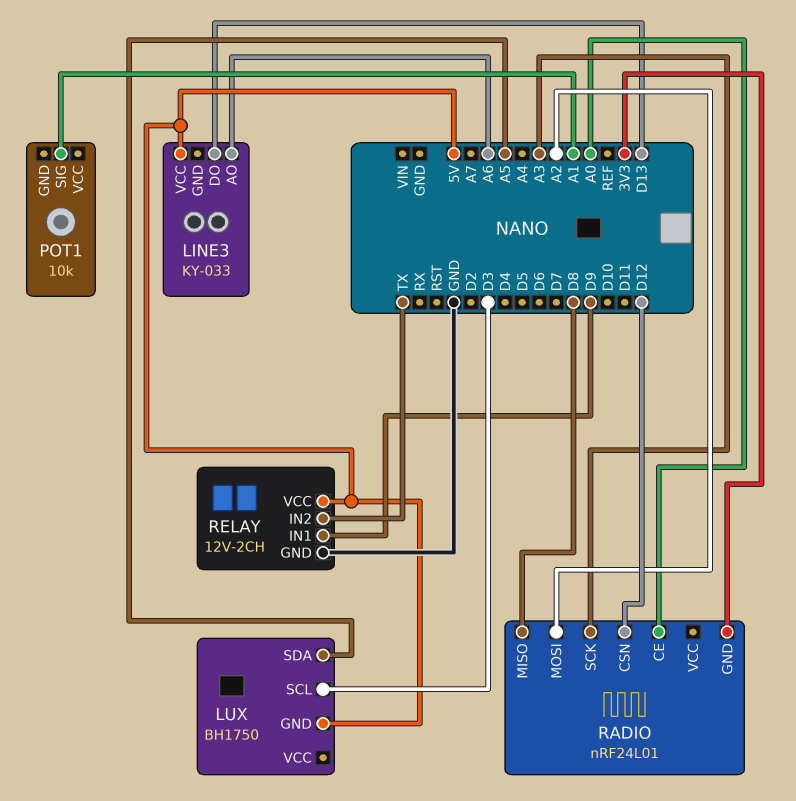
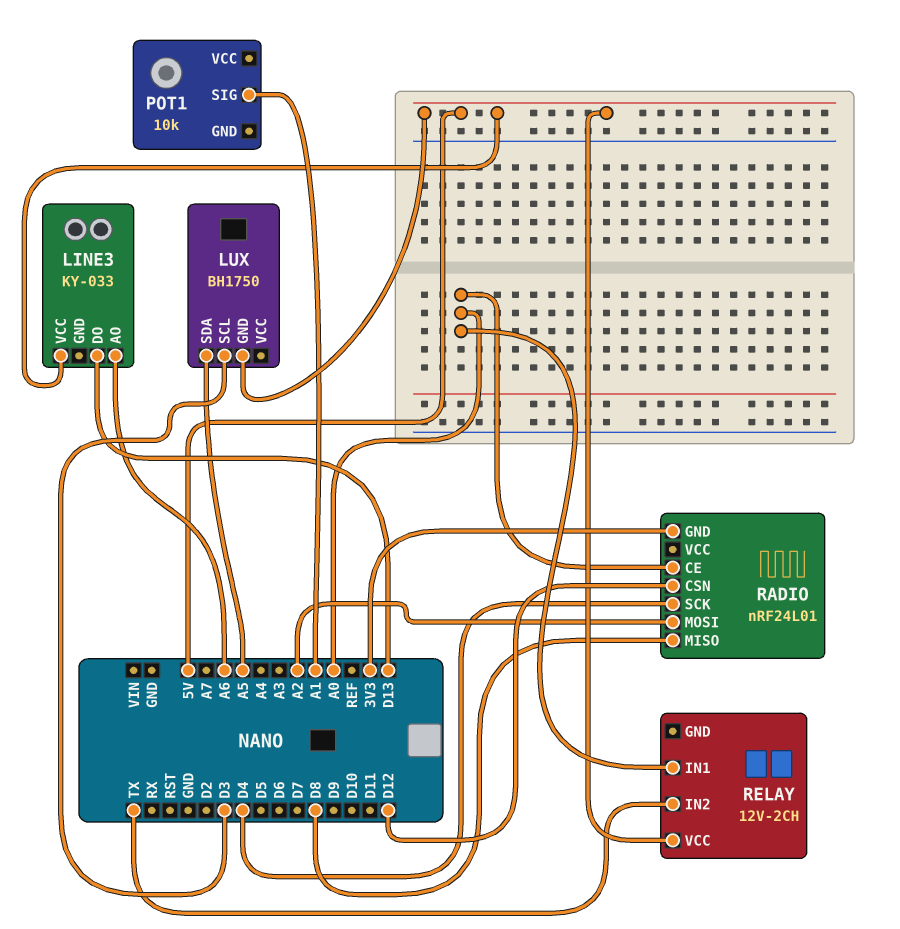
RADIO pin SCK: A3 -> D4
RELAY pin GND: GND -> none
RELAY pin IN1: D9 -> A0

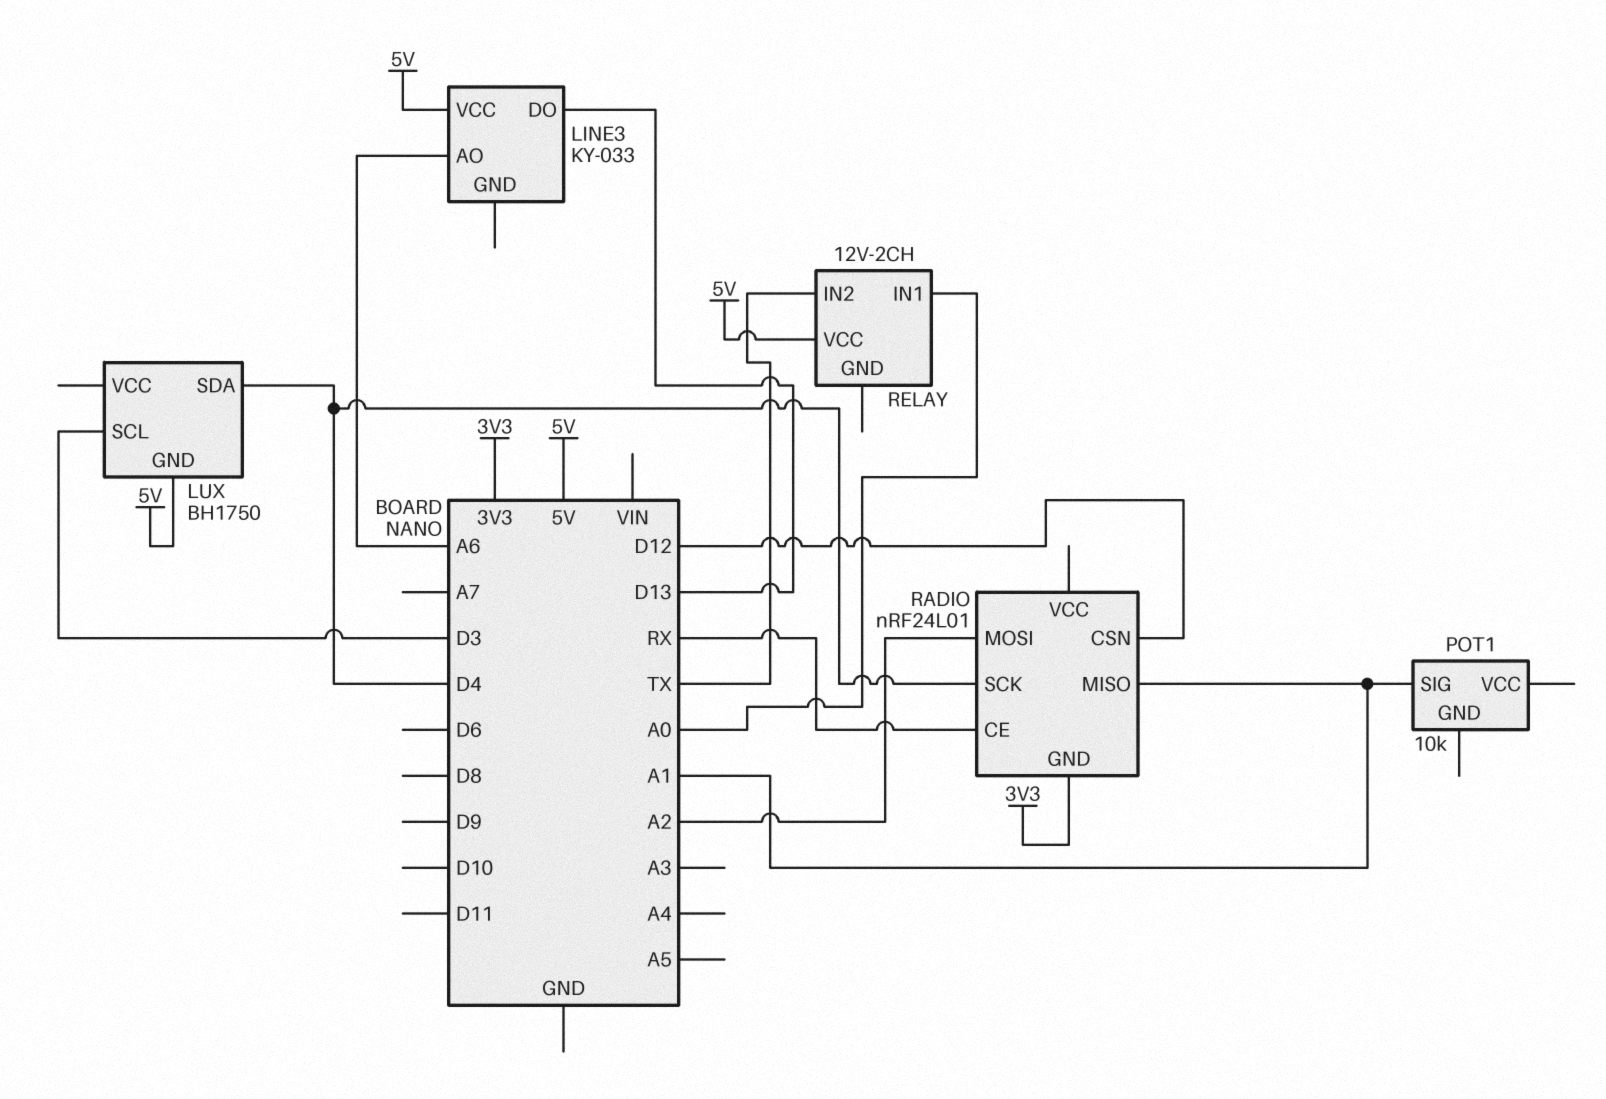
LUX pin SDA: A5 -> D4
RADIO pin CE: A0 -> RX
RADIO pin MISO: D8 -> A1

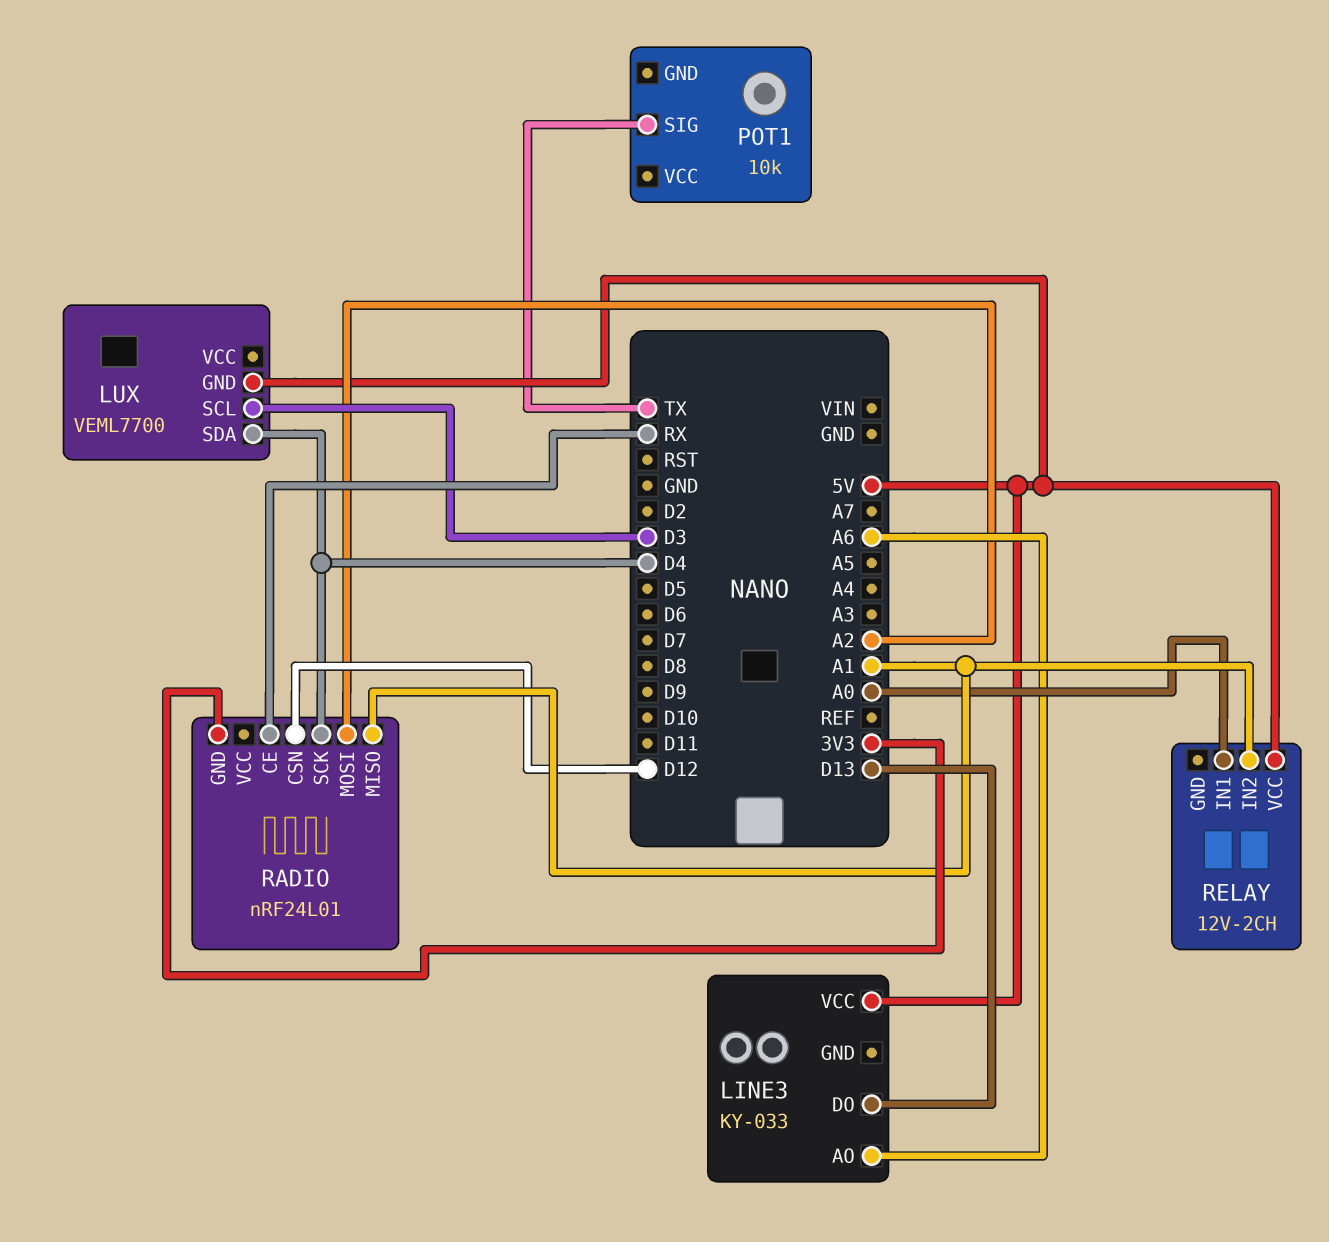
LUX: BH1750 -> VEML7700
POT1 pin SIG: A1 -> TX
RELAY pin IN2: TX -> A1

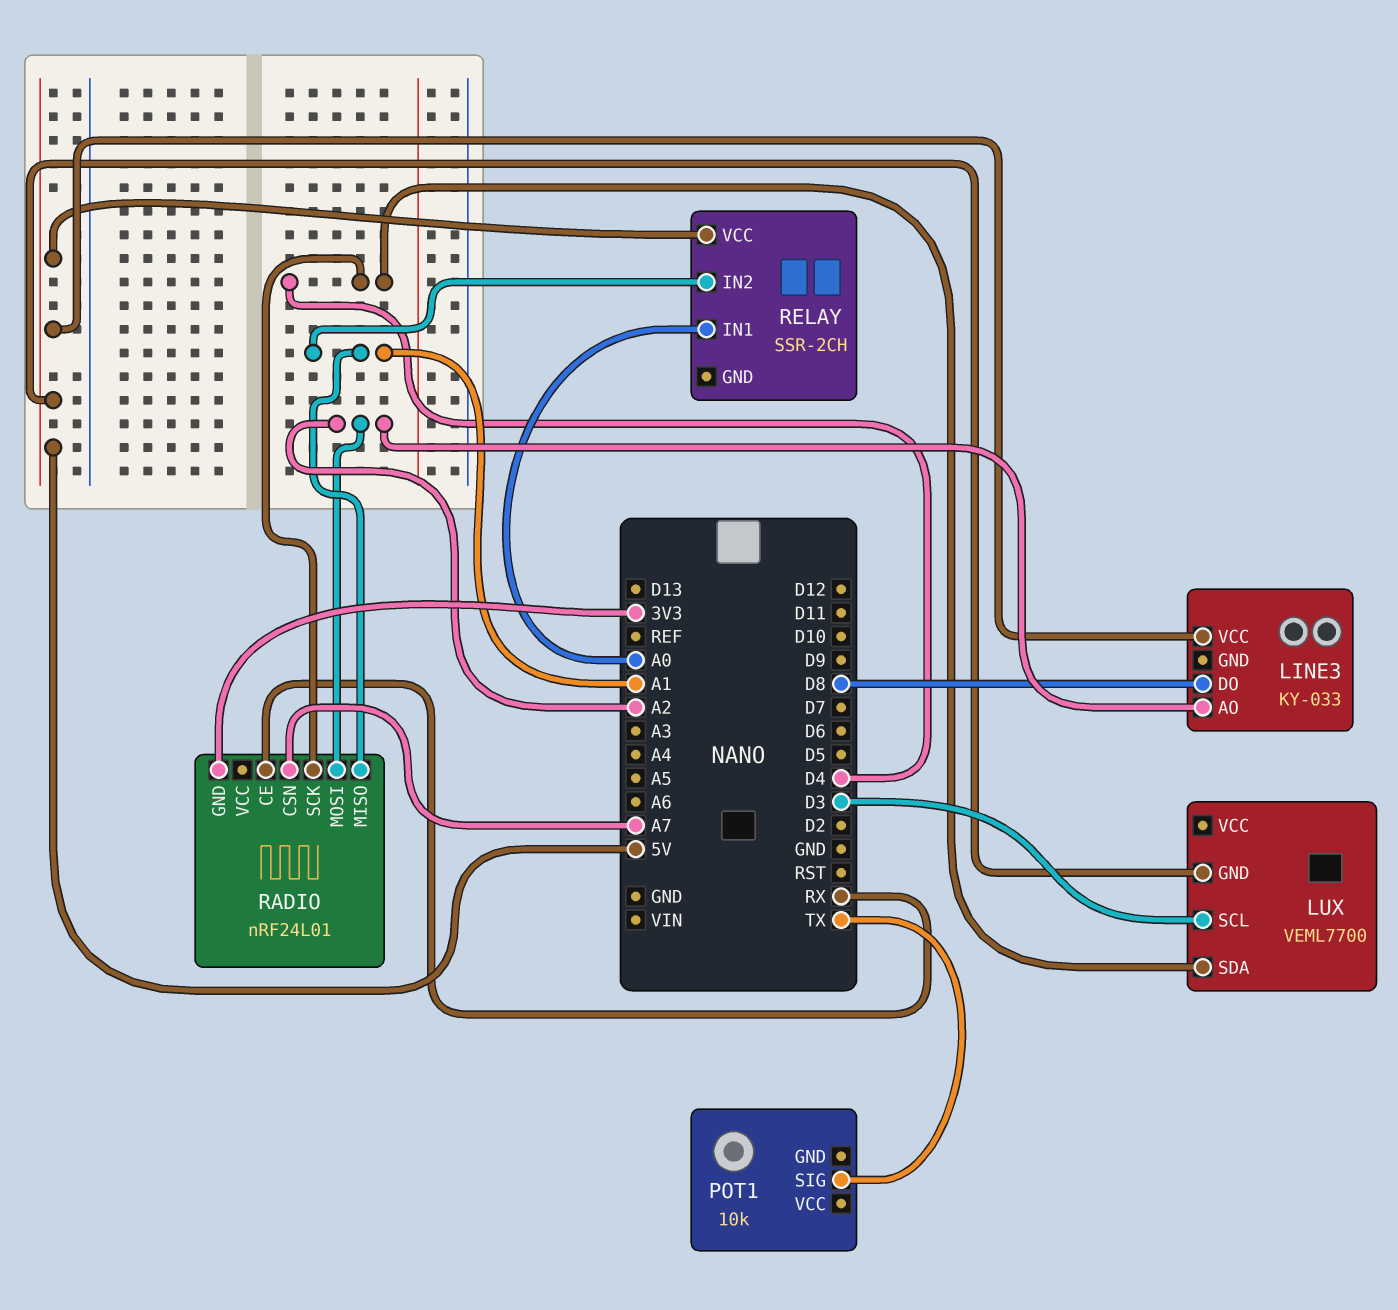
LINE3 pin AO: A6 -> A2
LINE3 pin DO: D13 -> D8
RADIO pin CSN: D12 -> A7
RELAY: 12V-2CH -> SSR-2CH

